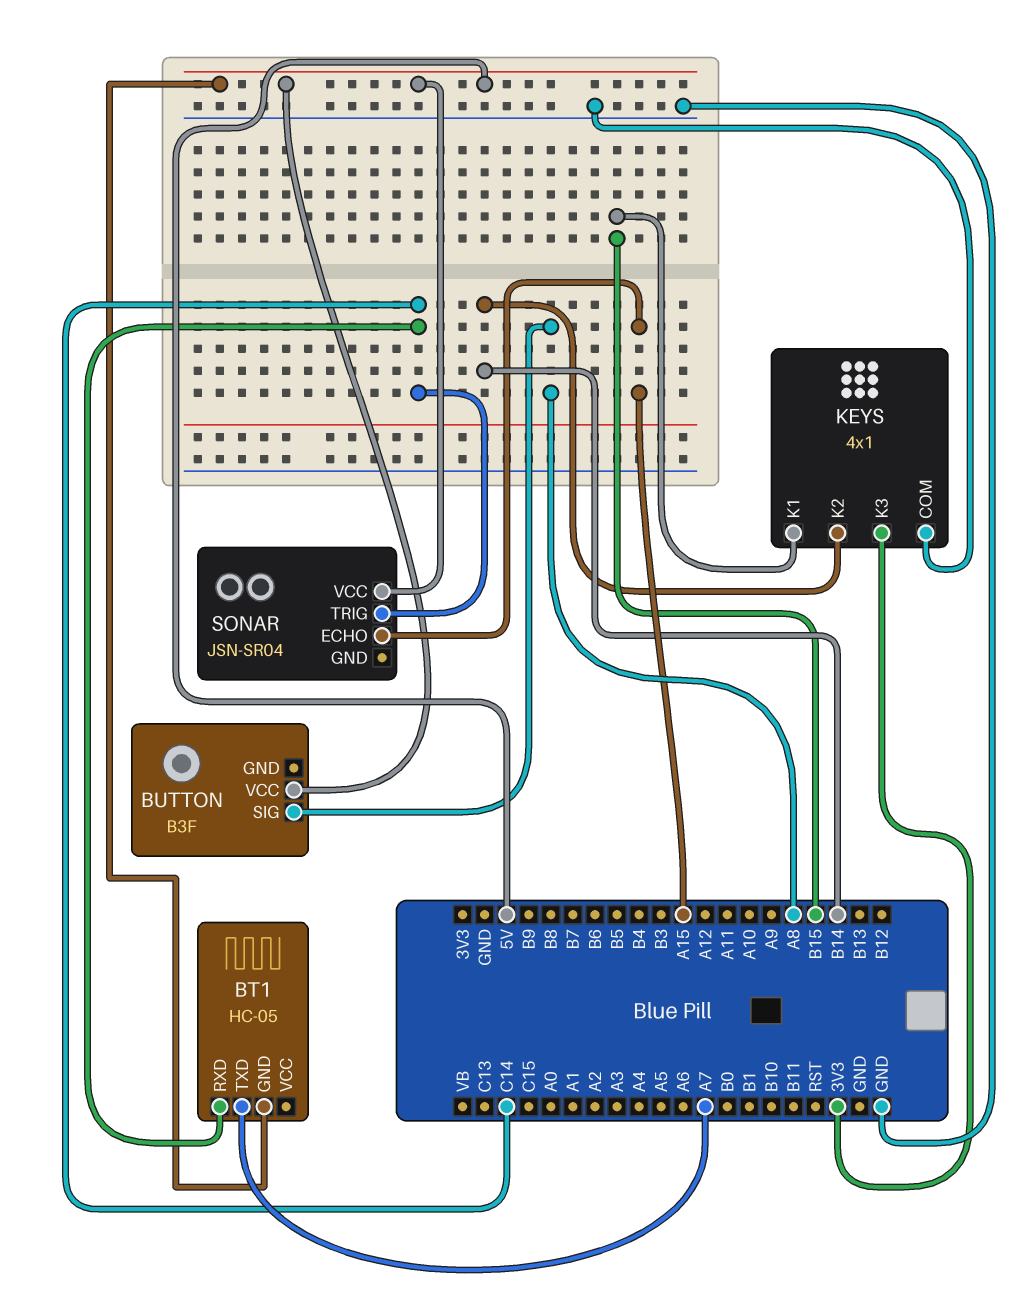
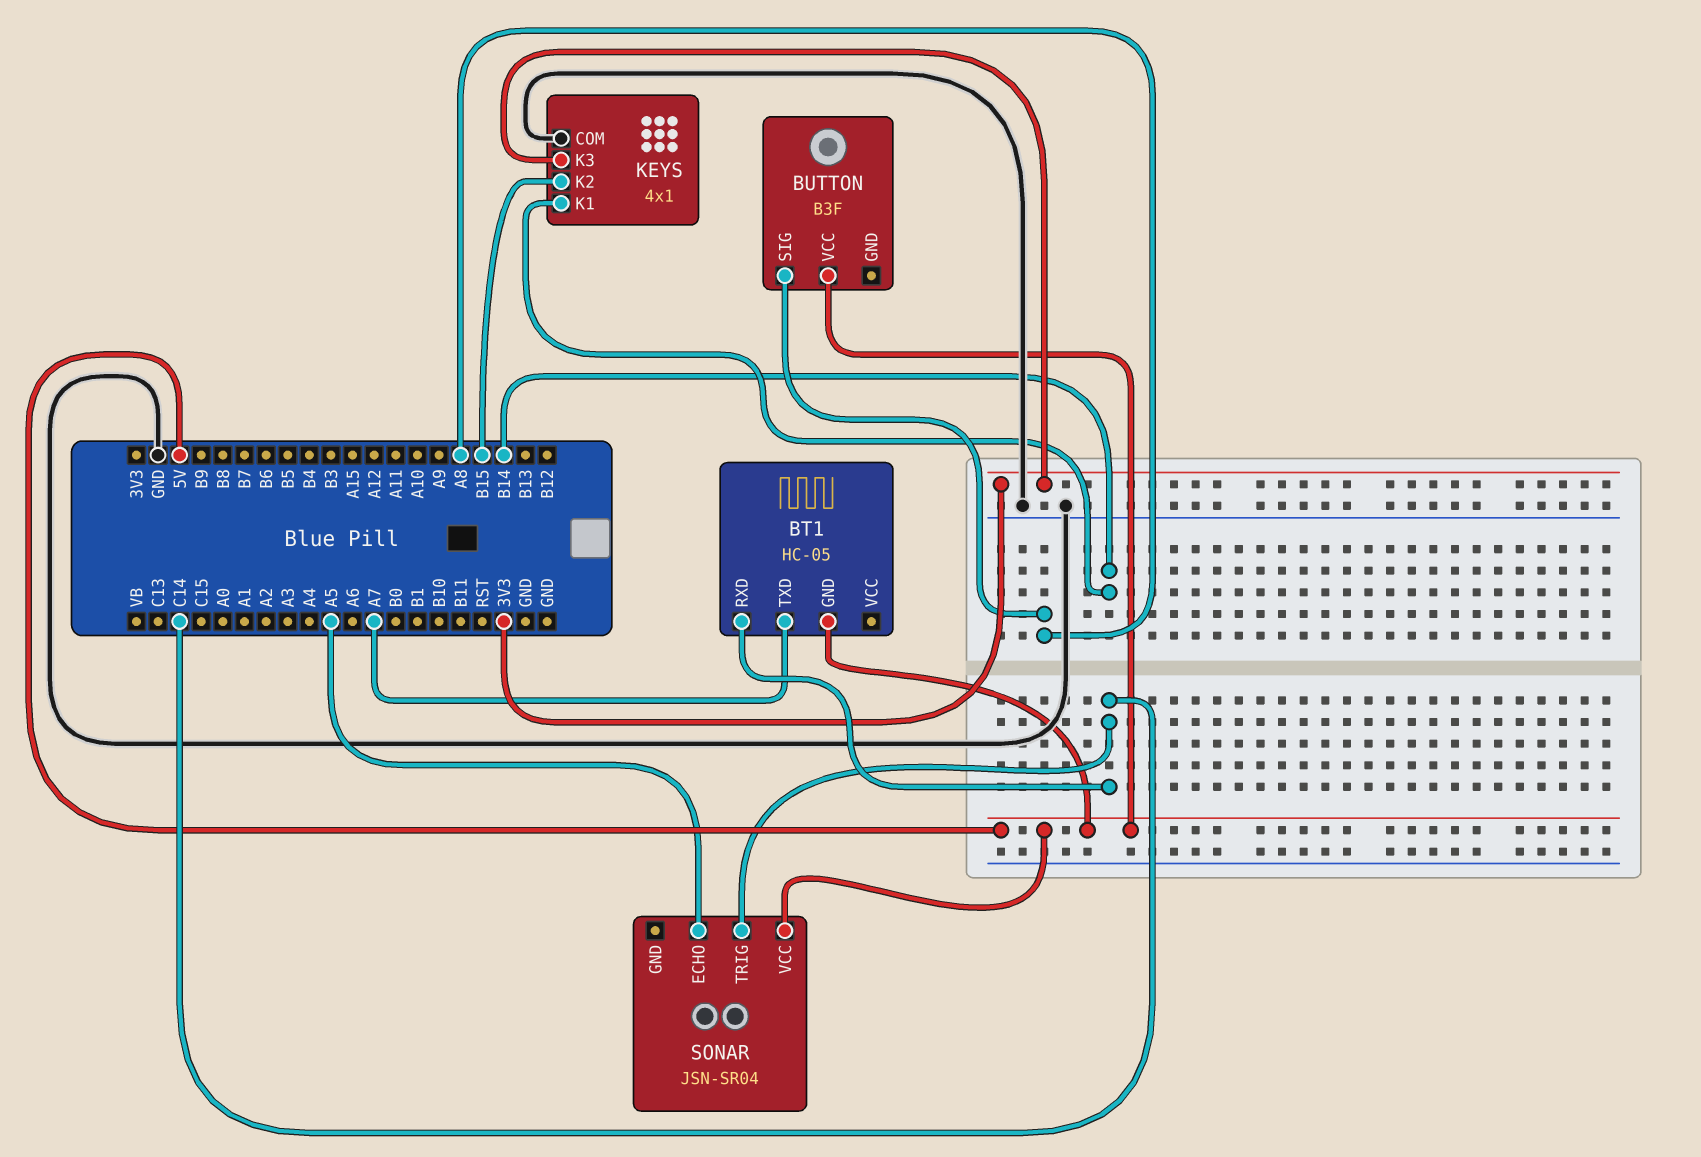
KEYS pin K1: B15 -> B14
KEYS pin K2: B14 -> B15
SONAR pin ECHO: A15 -> A5

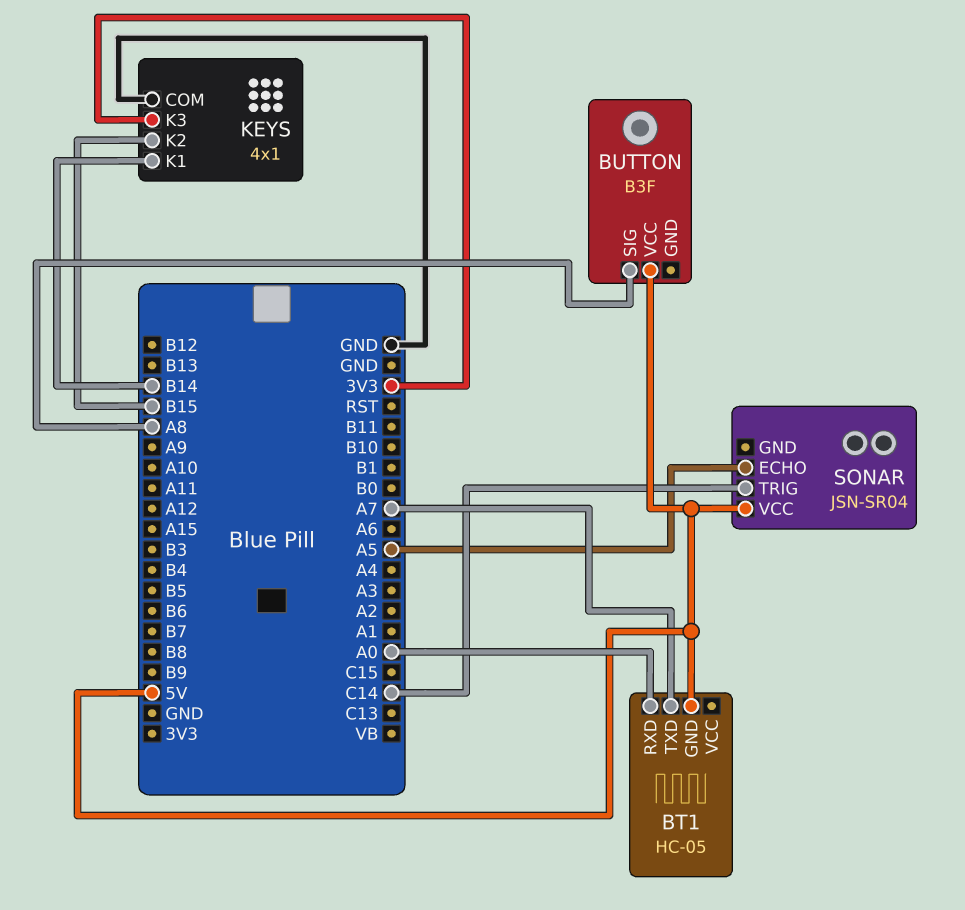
BT1 pin RXD: C14 -> A0

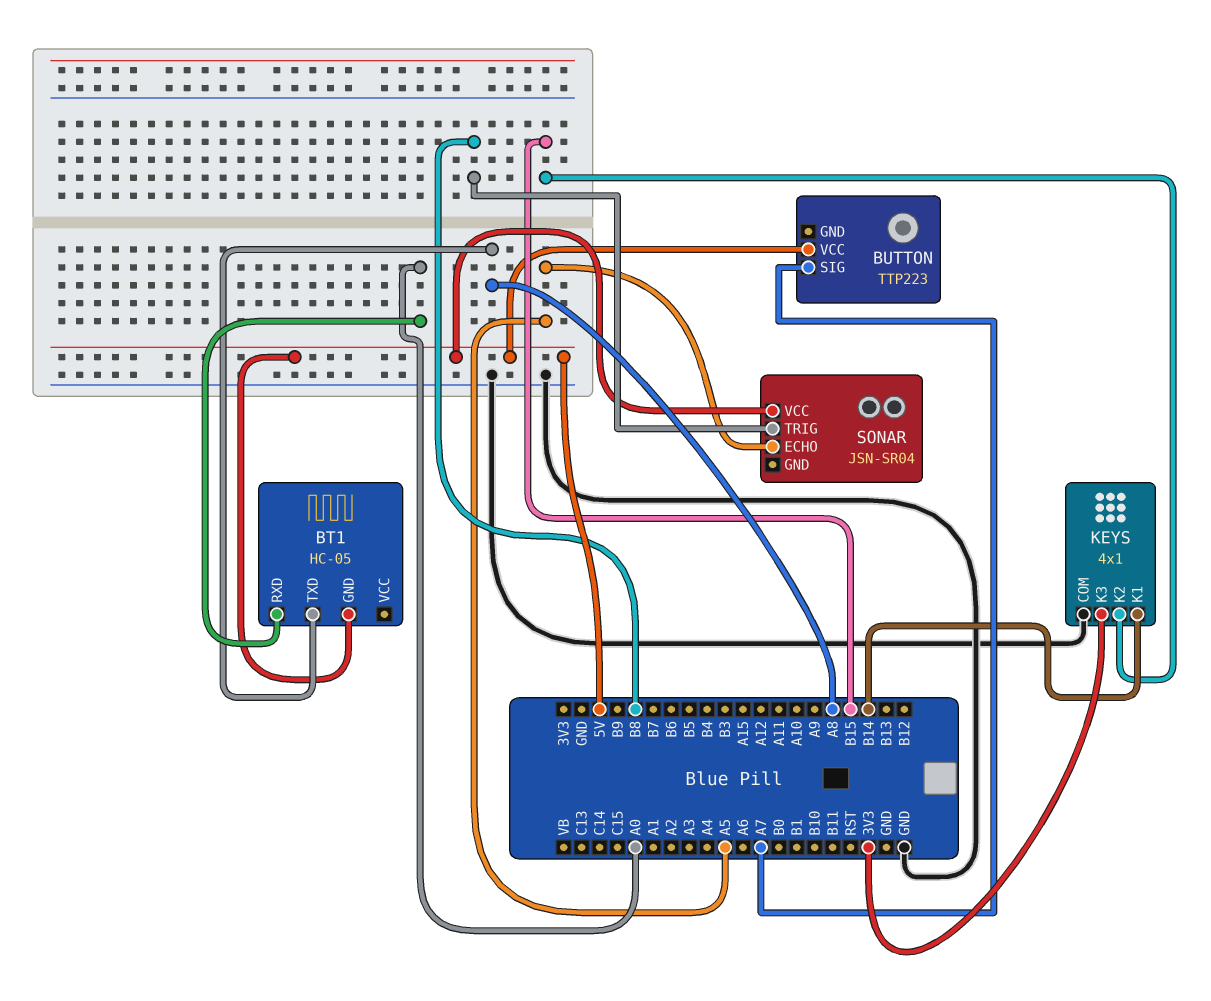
BT1 pin TXD: A7 -> A8
BUTTON: B3F -> TTP223
BUTTON pin SIG: A8 -> A7
SONAR pin TRIG: C14 -> B8

